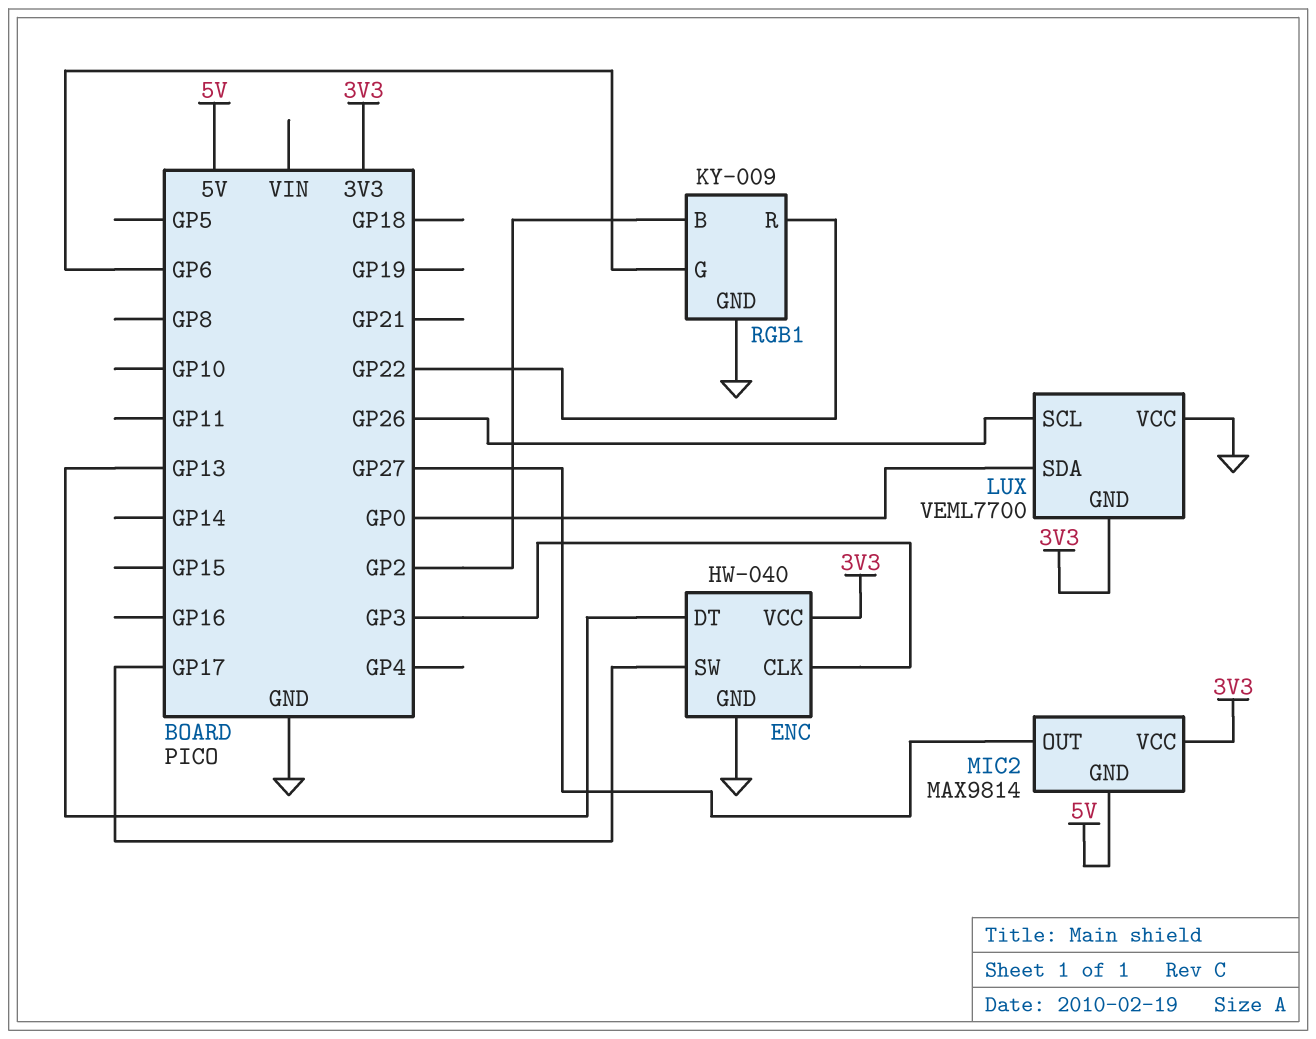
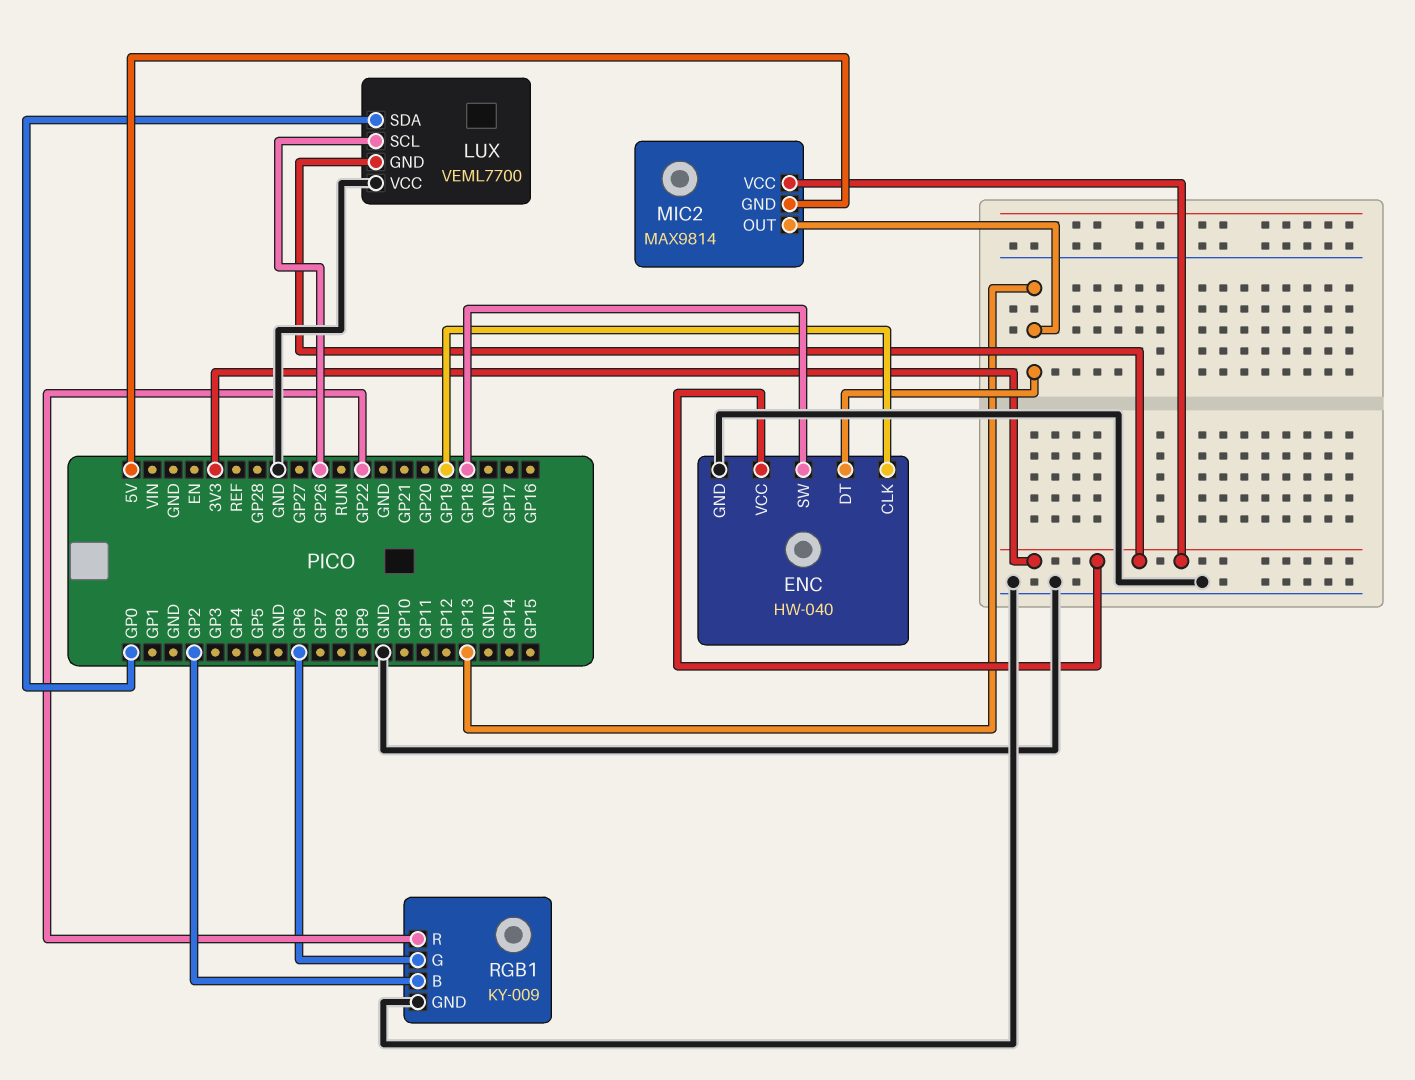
ENC pin CLK: GP3 -> GP19
ENC pin SW: GP17 -> GP18
MIC2 pin OUT: GP27 -> GP13

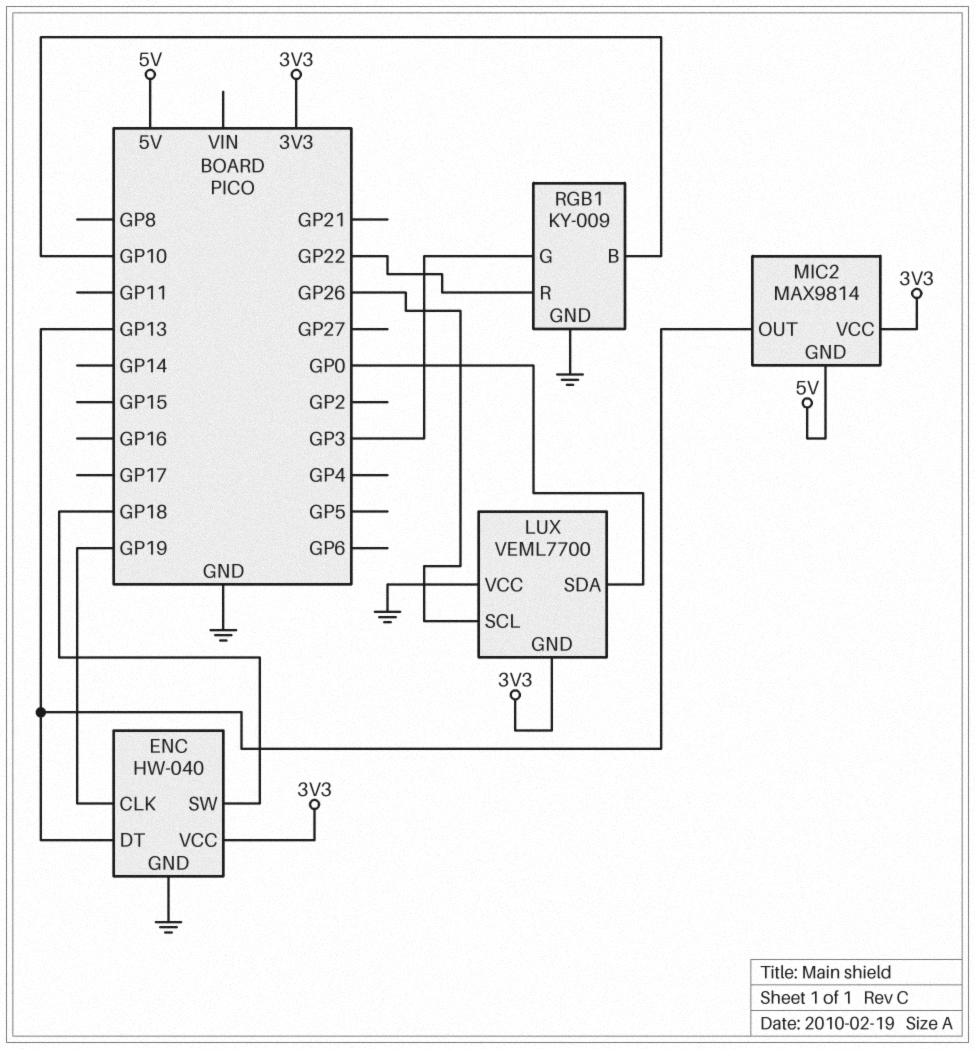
RGB1 pin B: GP2 -> GP10
RGB1 pin G: GP6 -> GP3

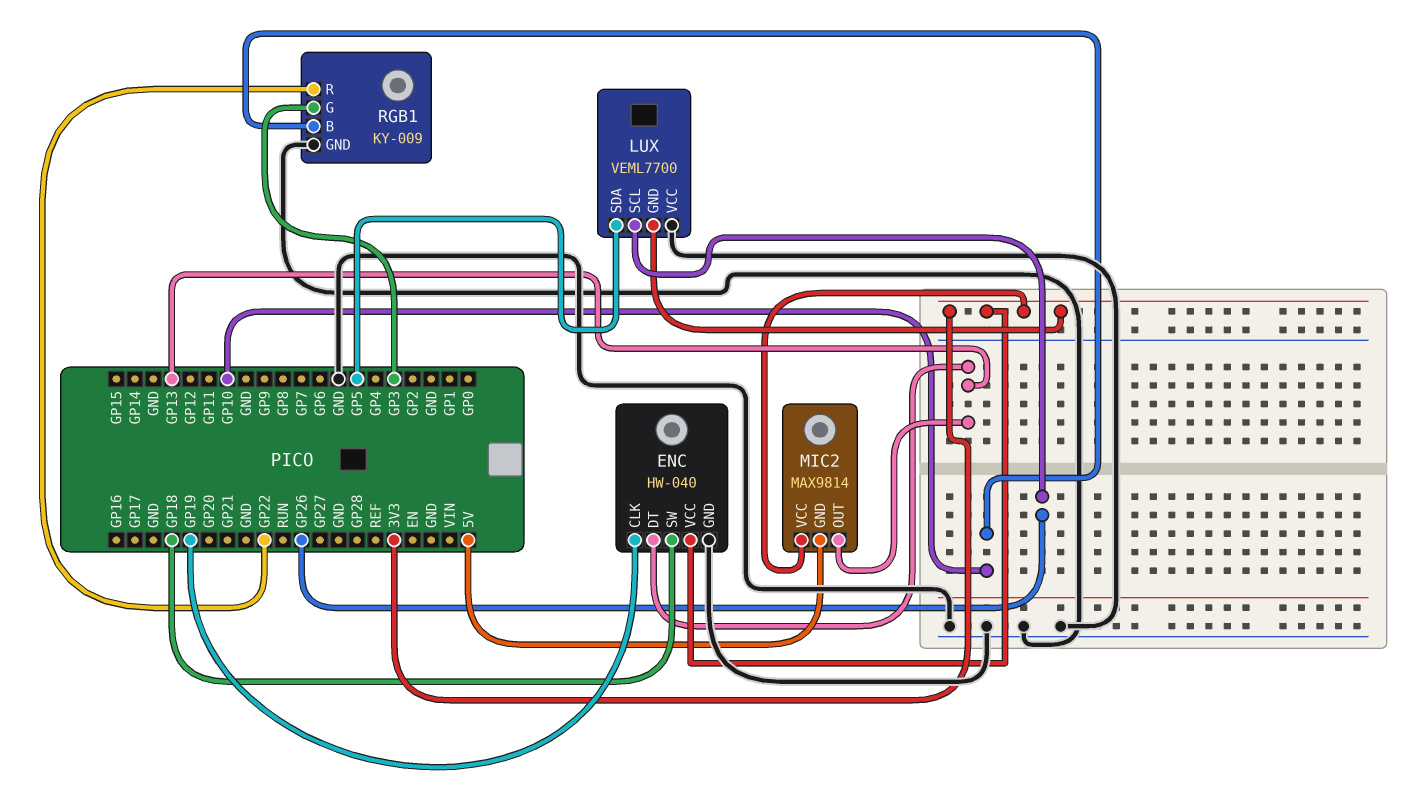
LUX pin SDA: GP0 -> GP5

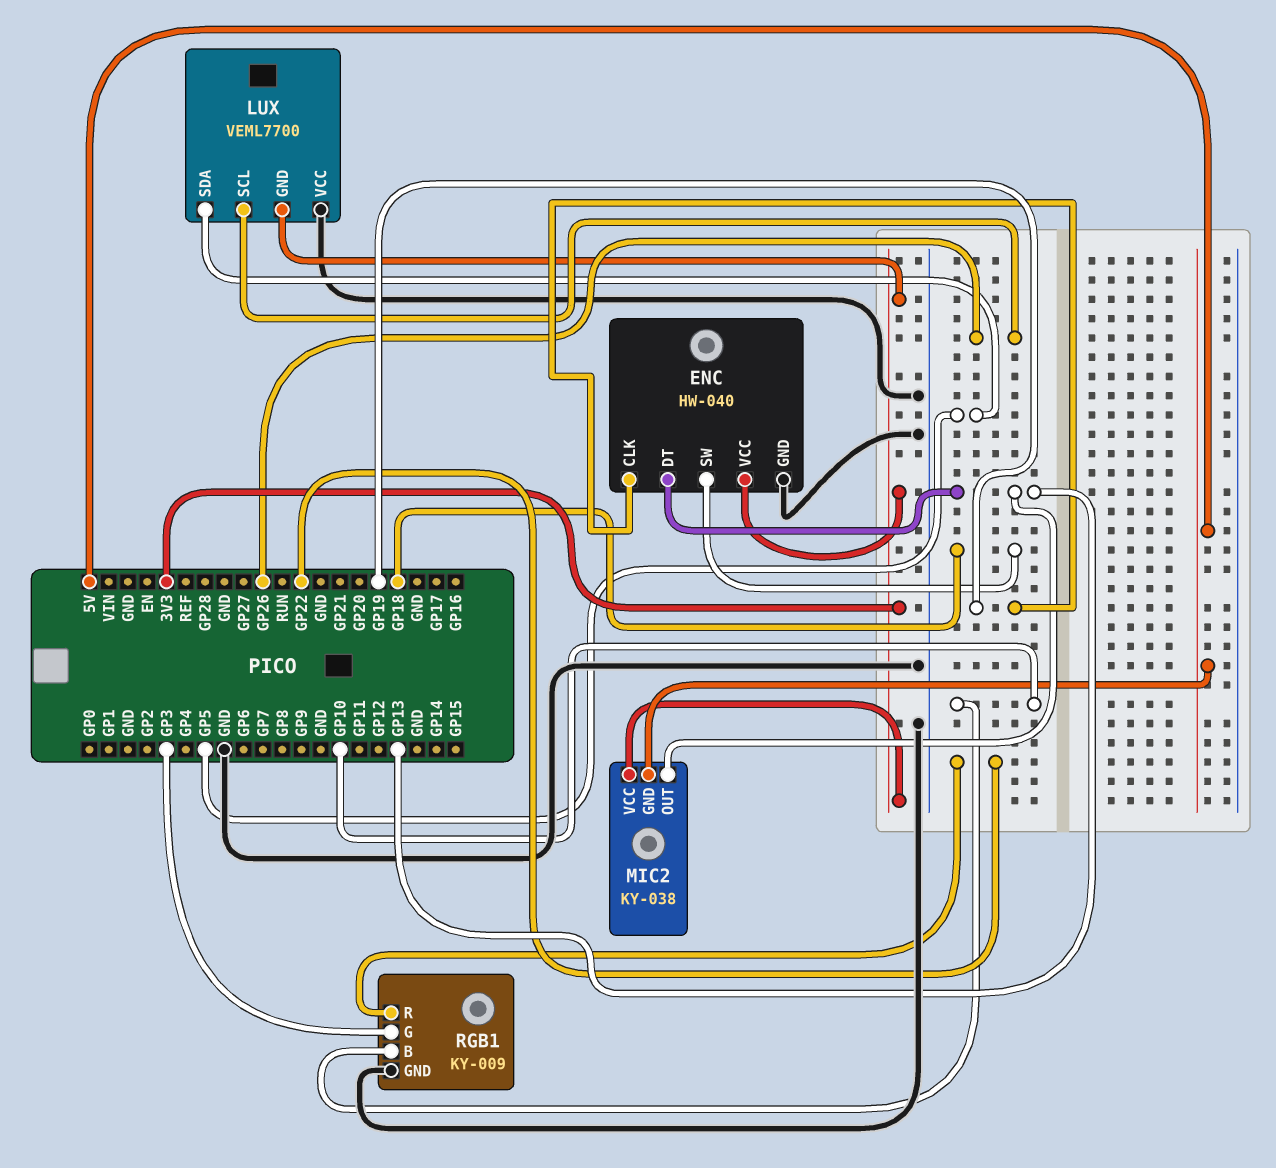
MIC2: MAX9814 -> KY-038

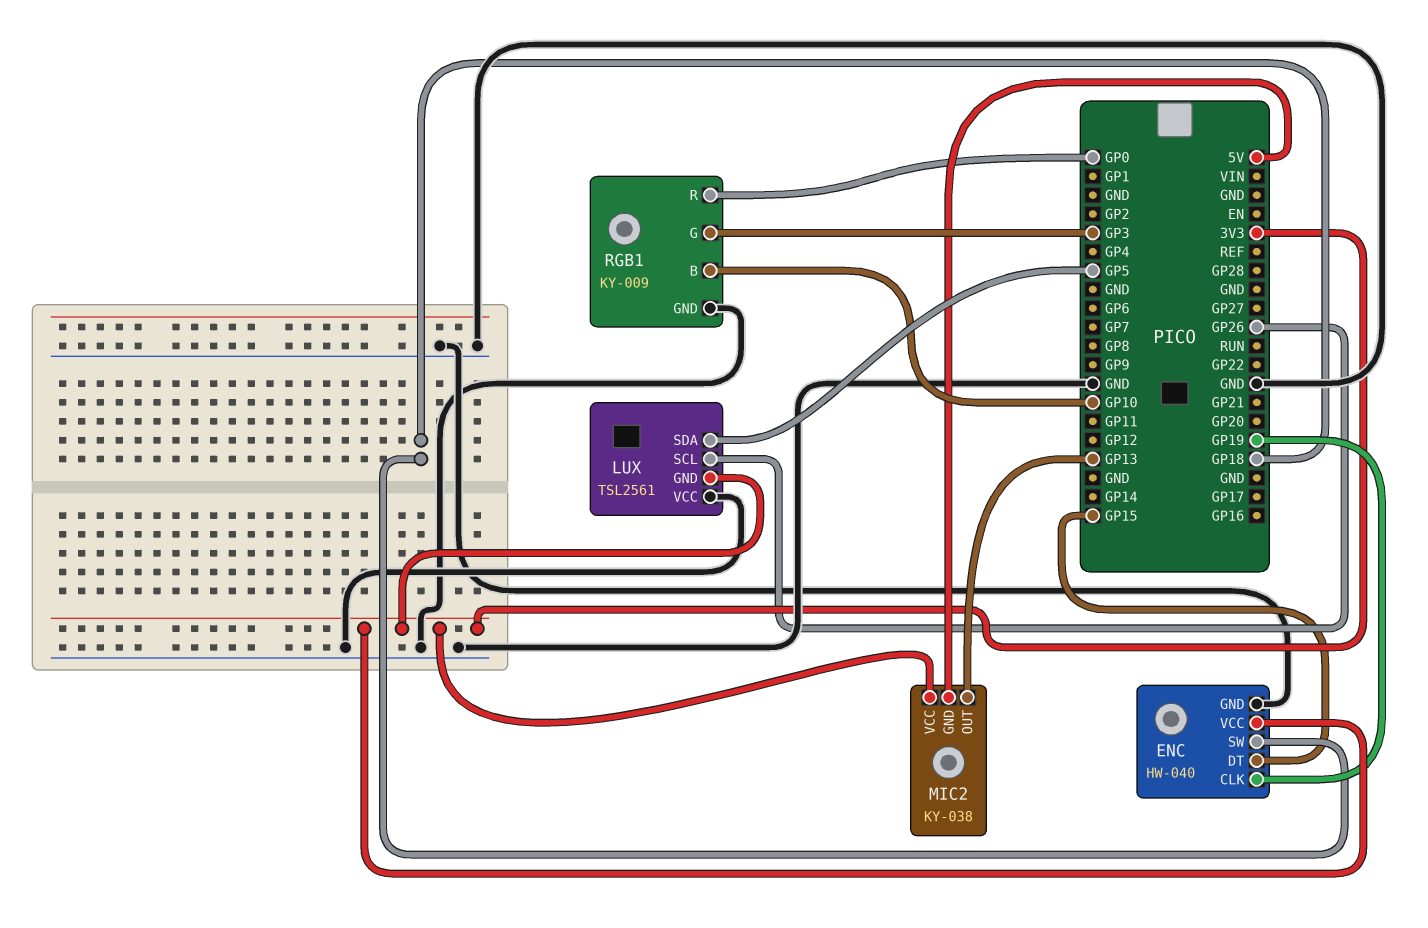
ENC pin DT: GP13 -> GP15
LUX: VEML7700 -> TSL2561
RGB1 pin R: GP22 -> GP0

